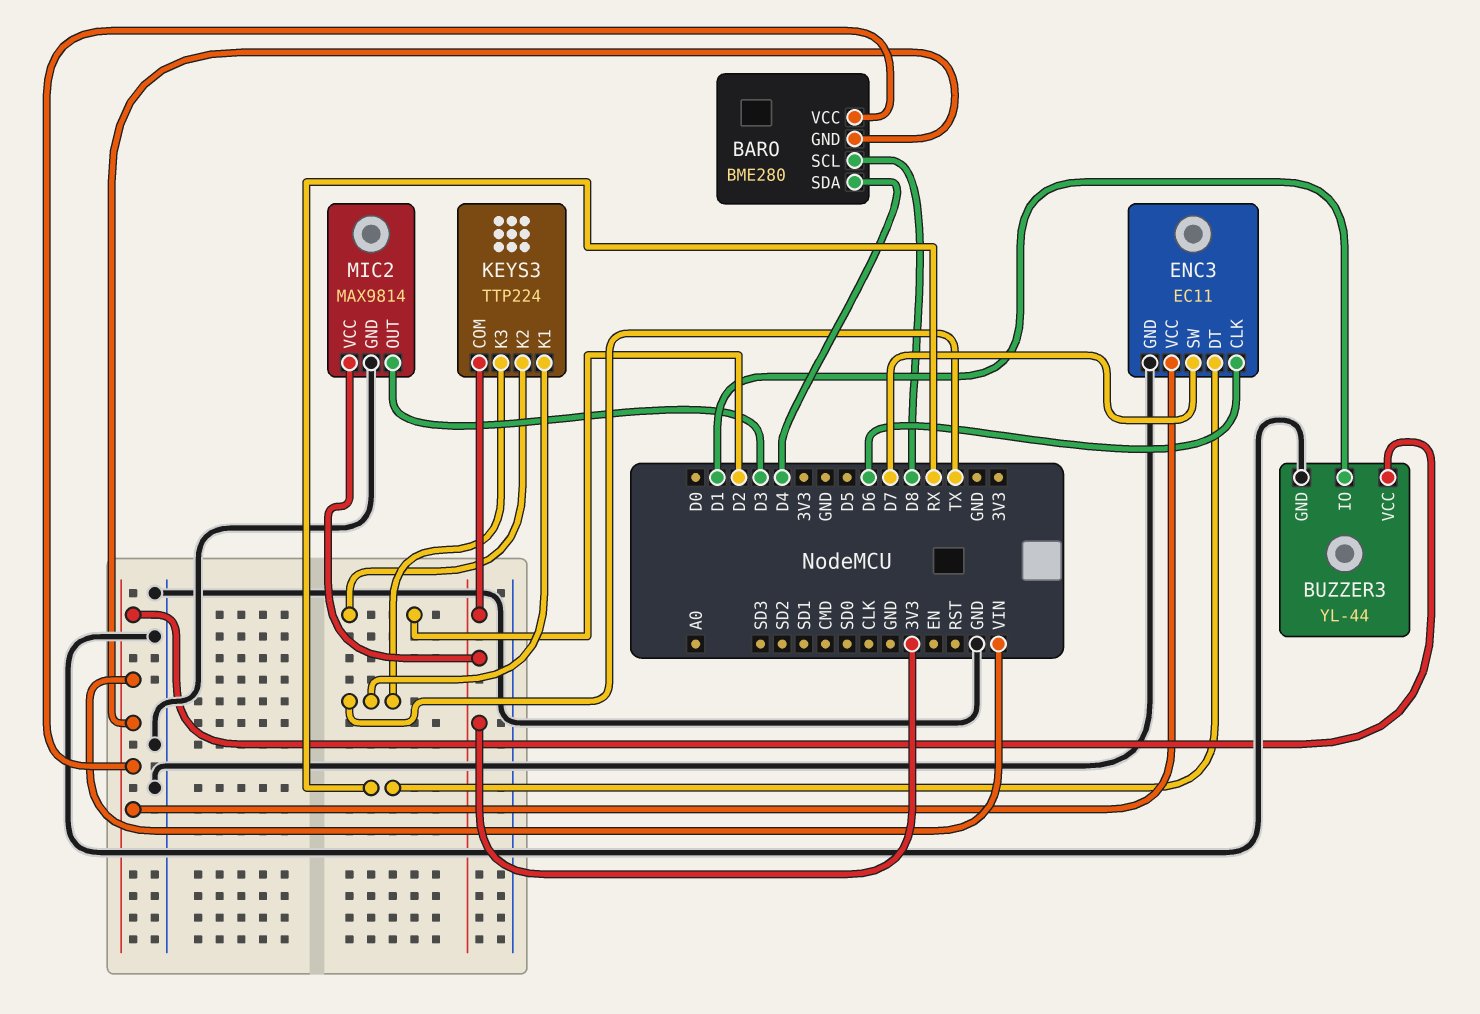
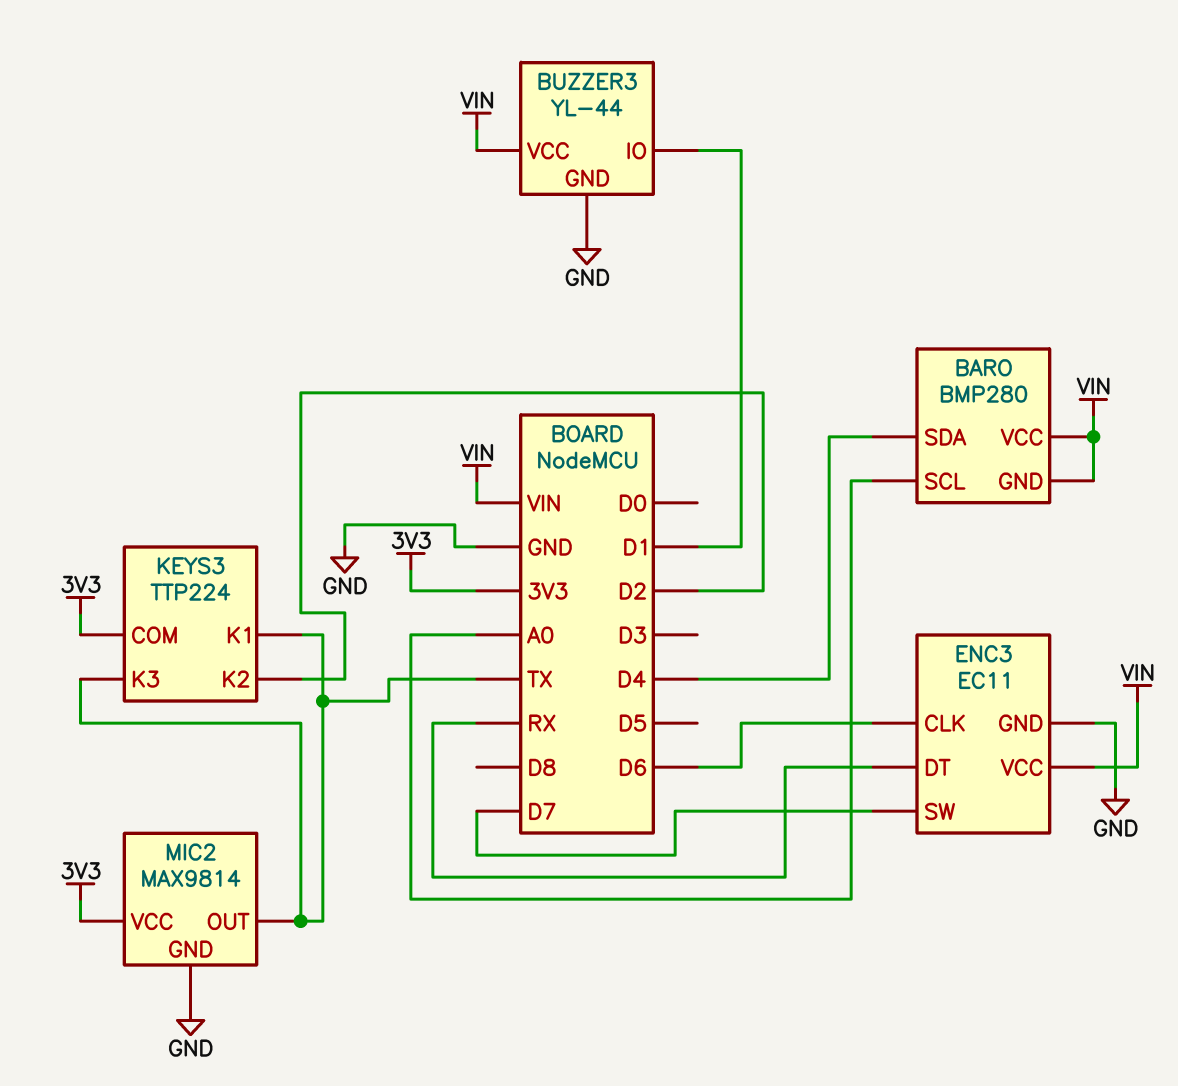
BARO: BME280 -> BMP280
BARO pin SCL: D8 -> A0
MIC2 pin OUT: D3 -> TX

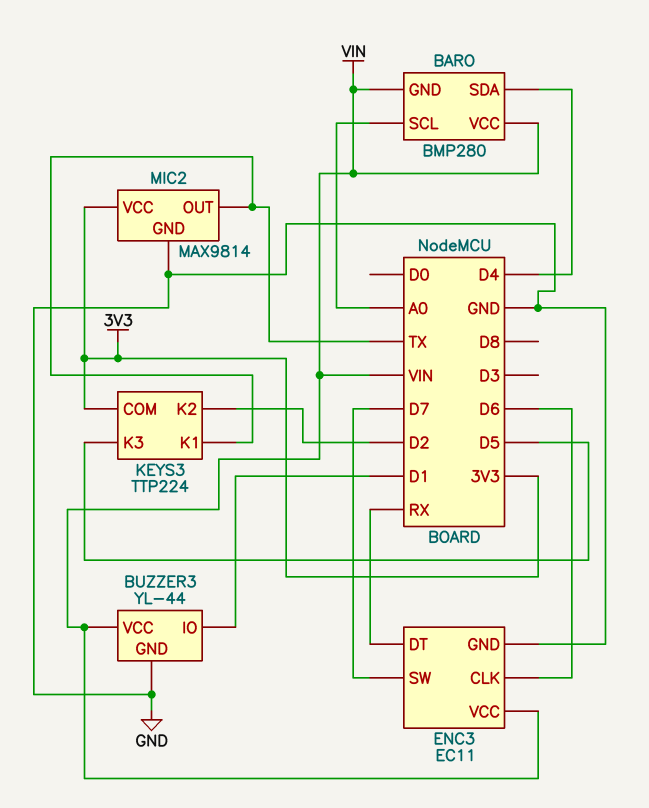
KEYS3 pin K3: TX -> D5

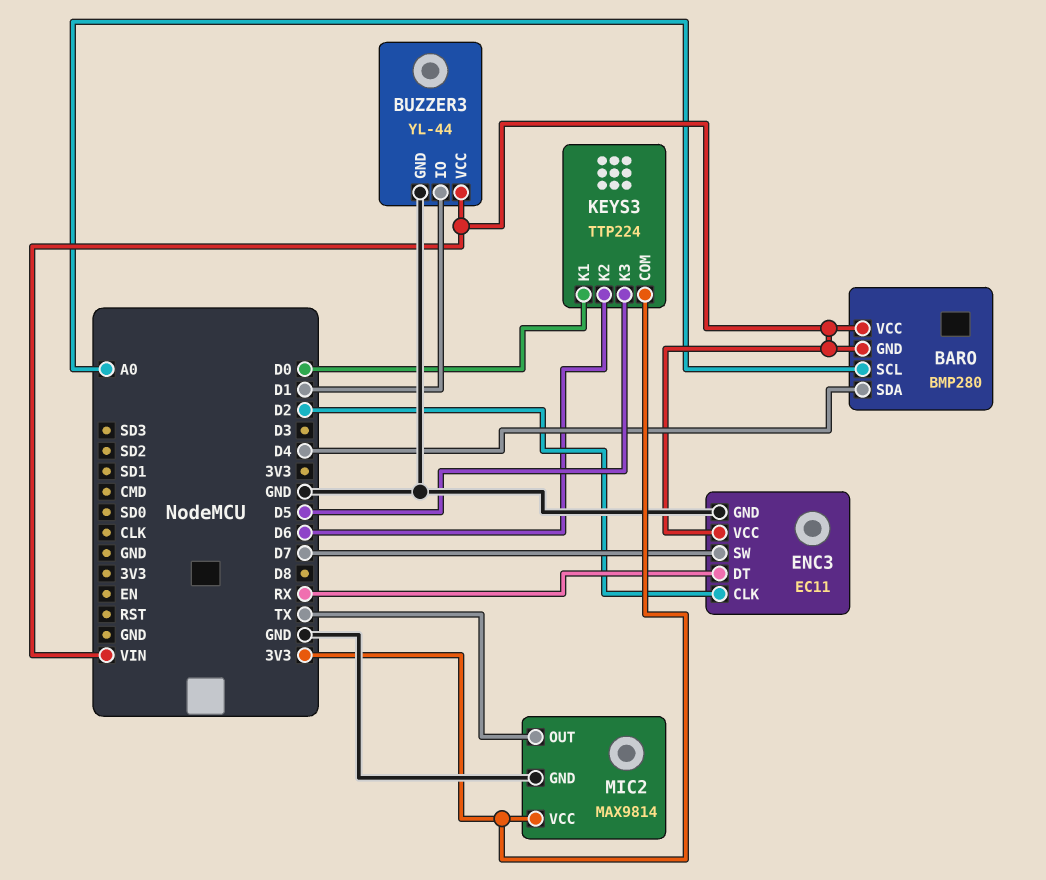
ENC3 pin CLK: D6 -> D2
KEYS3 pin K1: TX -> D0
KEYS3 pin K2: D2 -> D6

